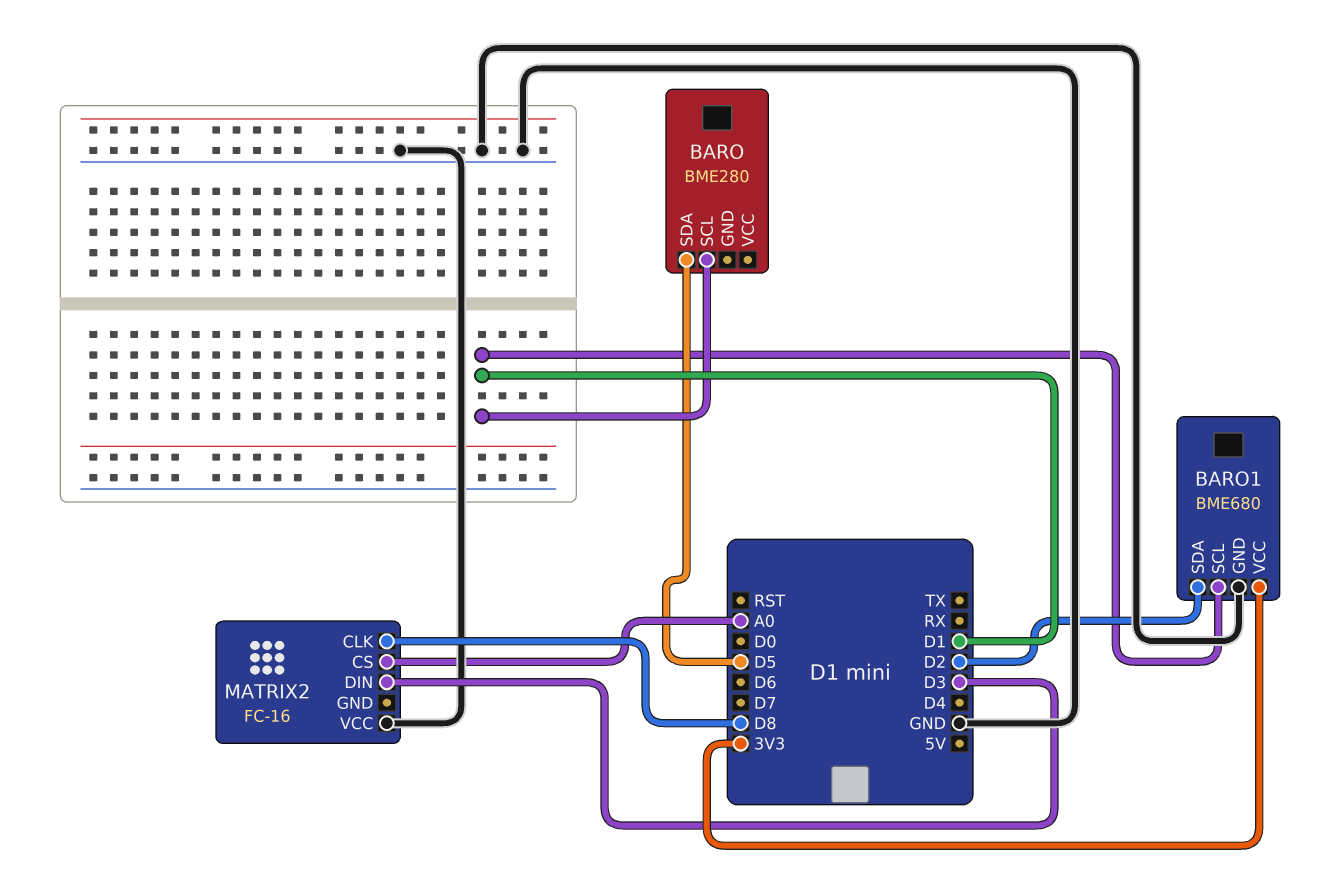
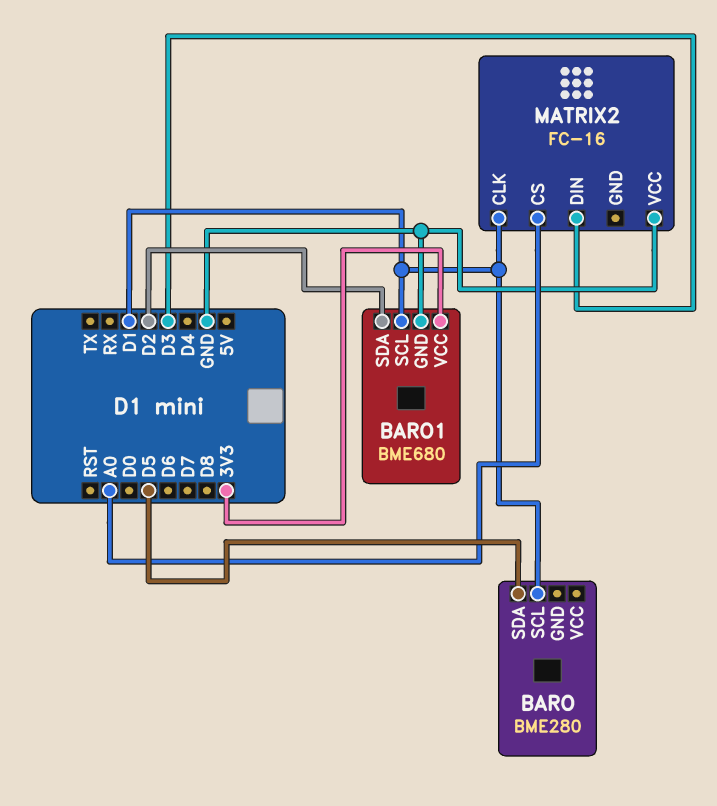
MATRIX2 pin CLK: D8 -> D1

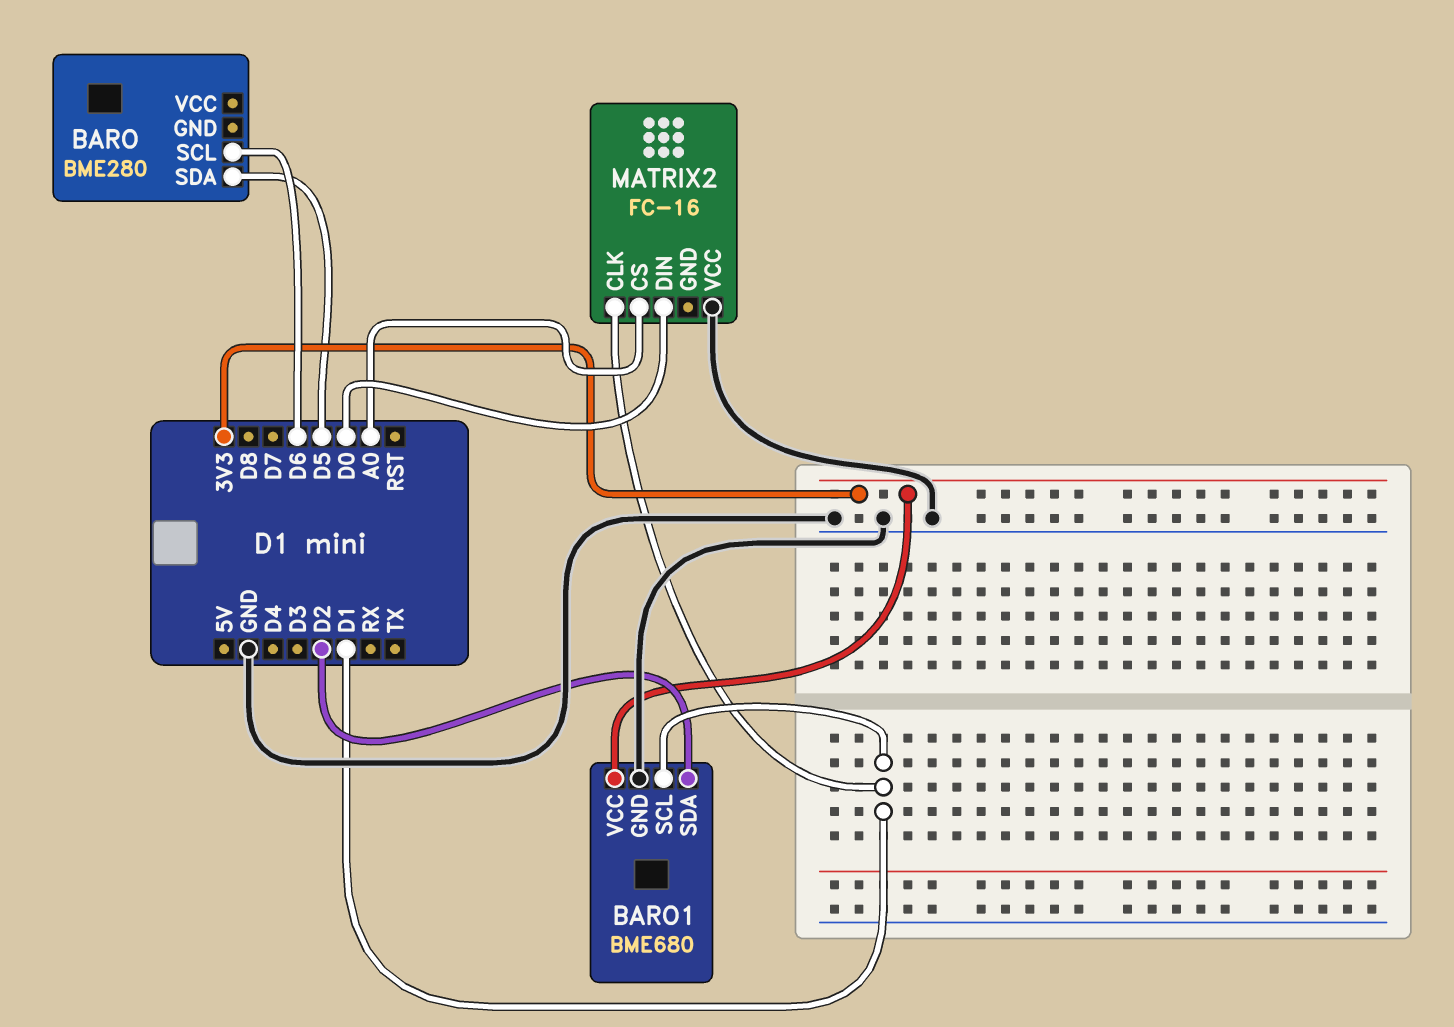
BARO pin SCL: D1 -> D6
MATRIX2 pin DIN: D3 -> D0

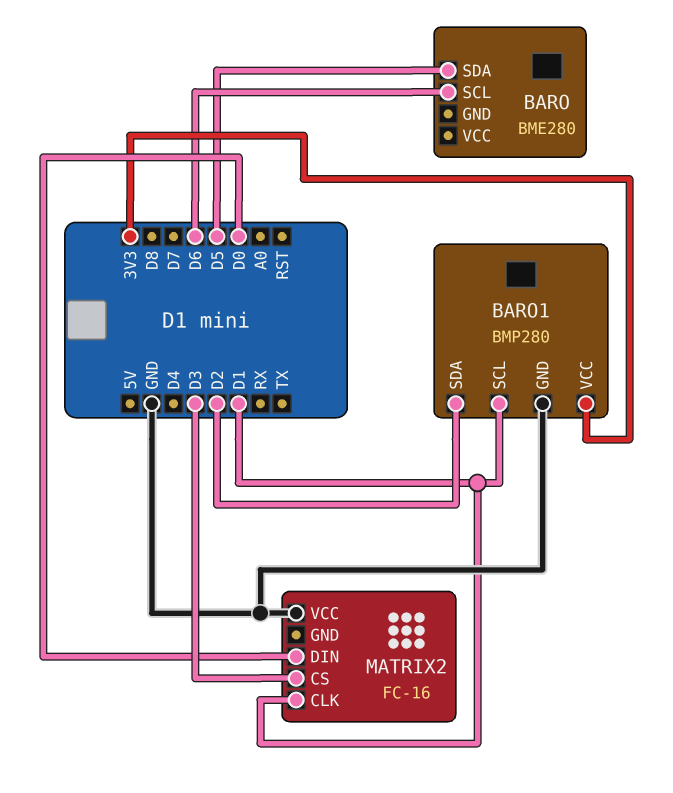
BARO1: BME680 -> BMP280
MATRIX2 pin CS: A0 -> D3

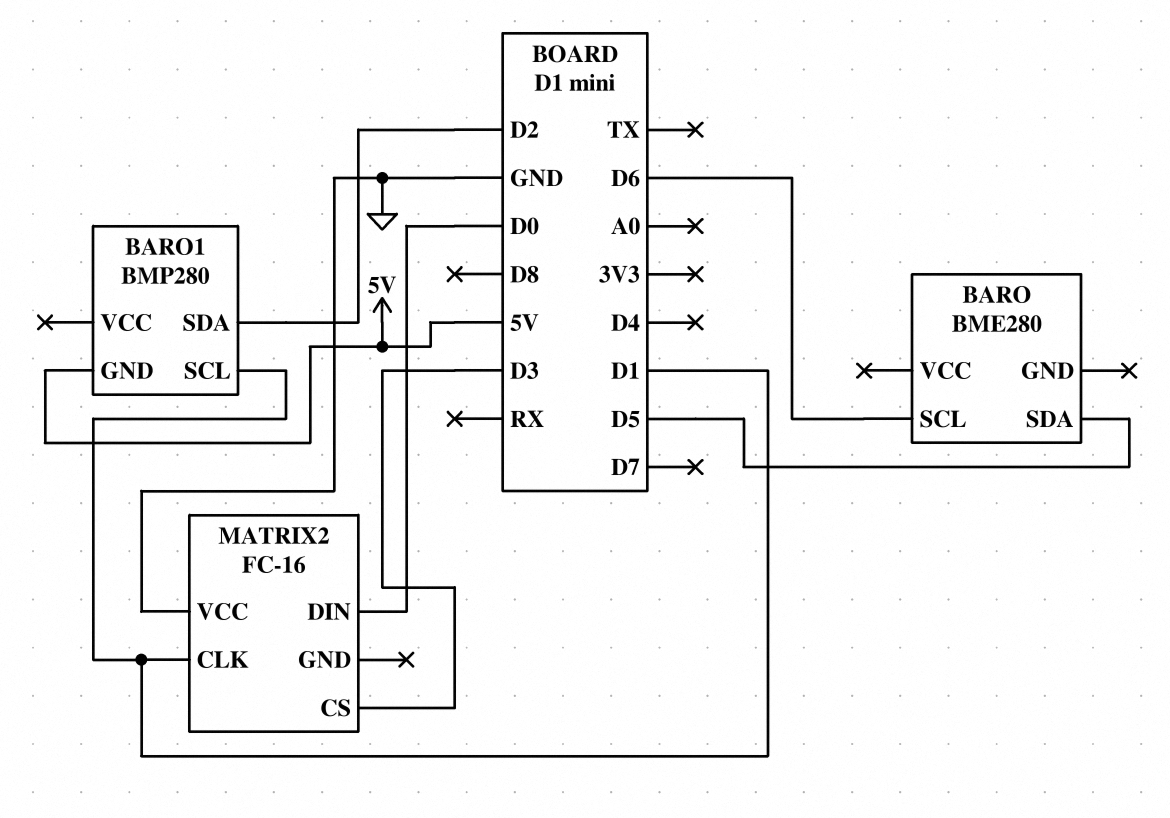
BARO1 pin GND: GND -> 5V
BARO1 pin VCC: 3V3 -> none

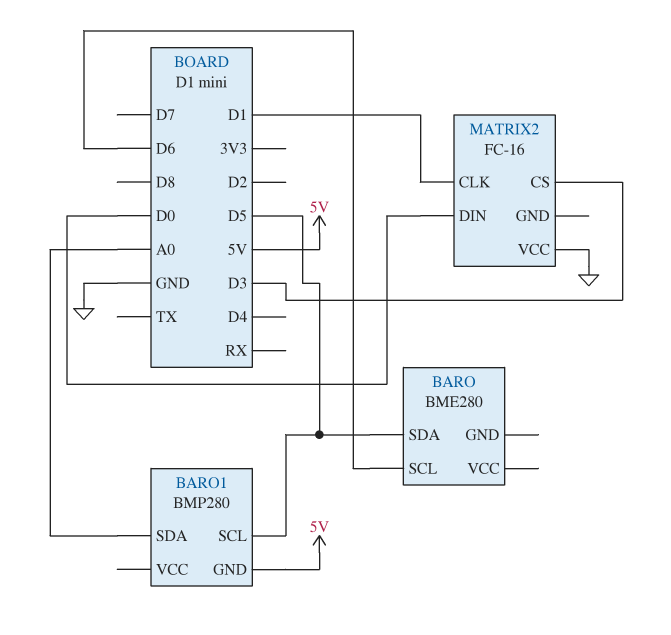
BARO1 pin SCL: D1 -> D5
BARO1 pin SDA: D2 -> A0

